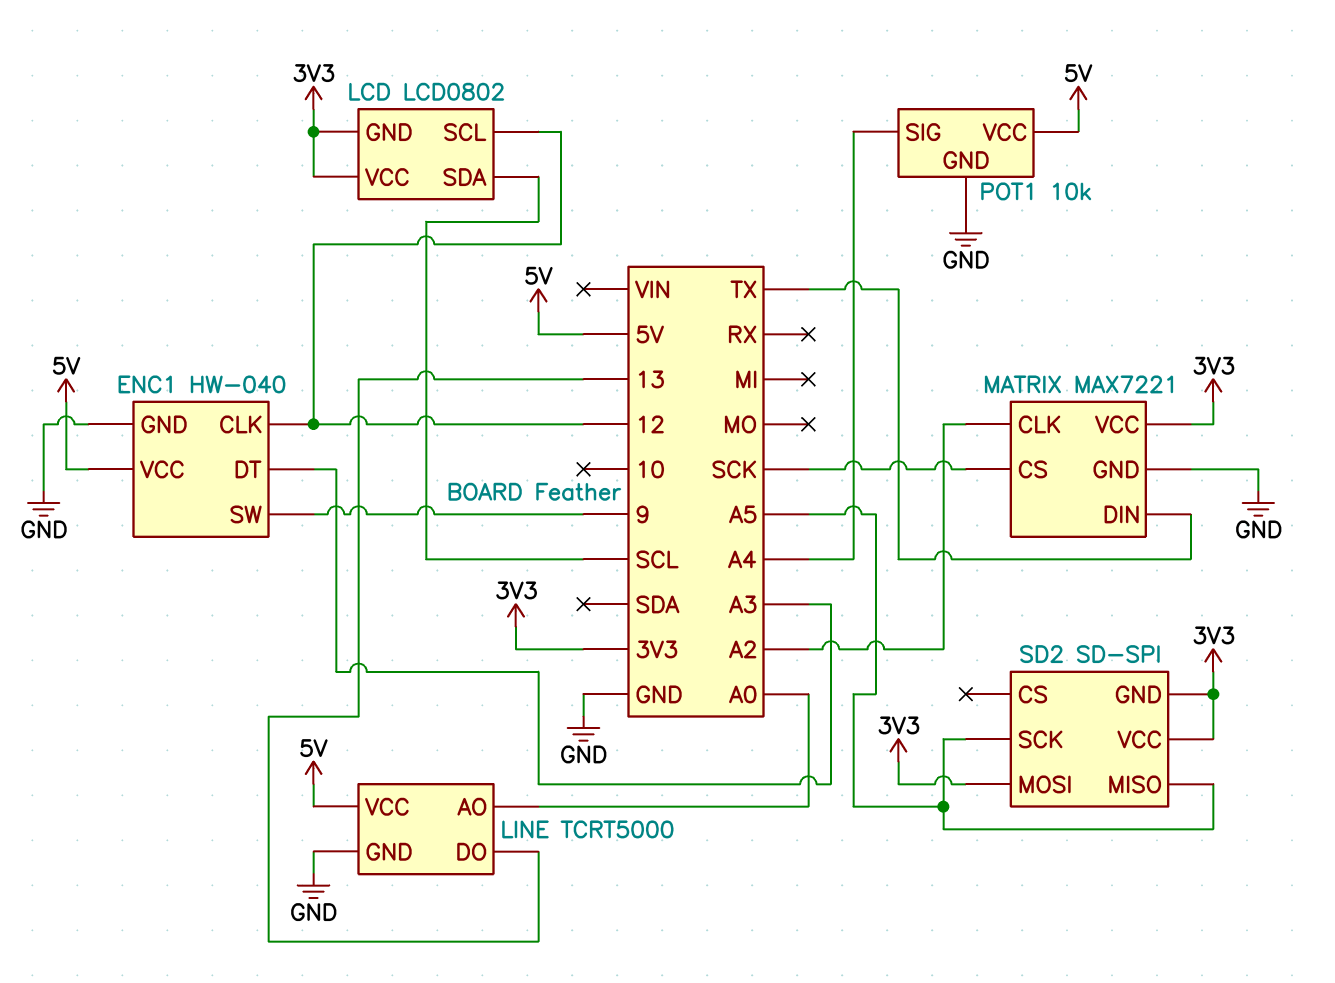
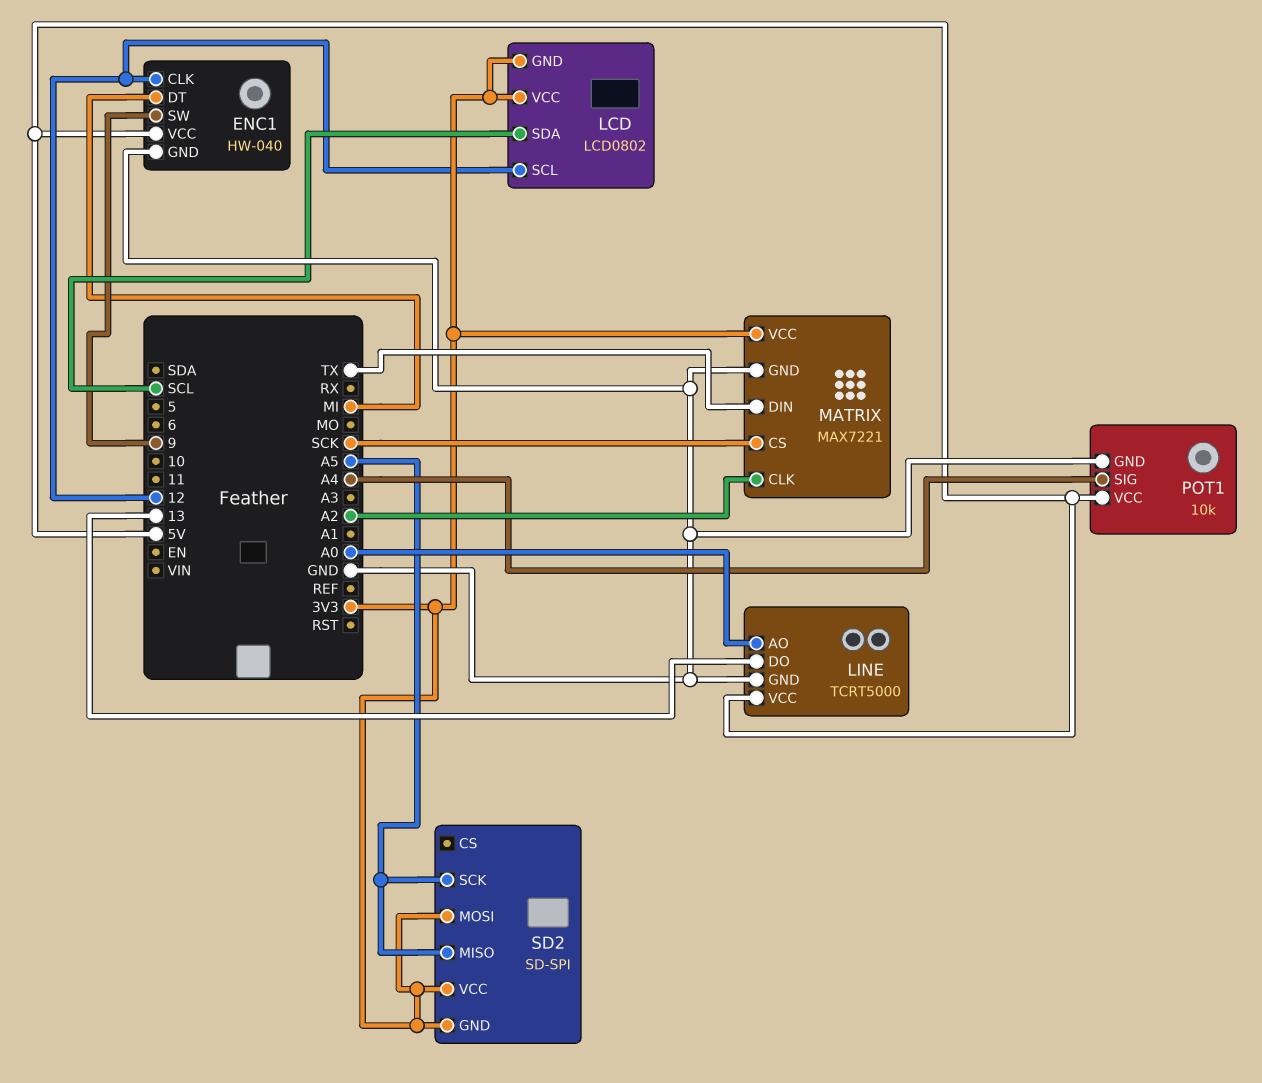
ENC1 pin DT: A3 -> MI

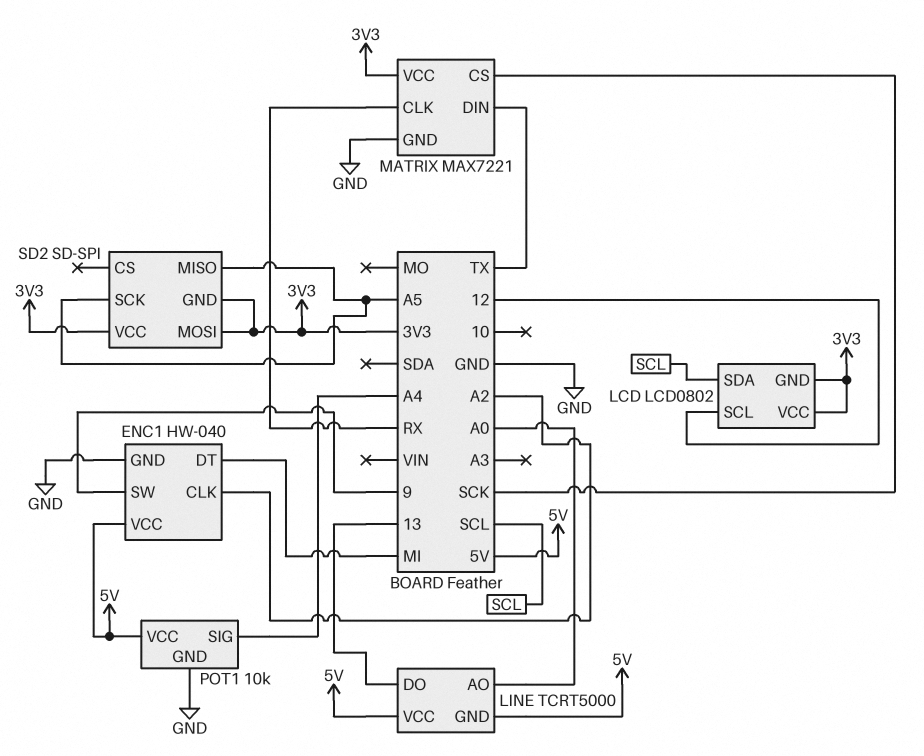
ENC1 pin CLK: 12 -> A2
LINE pin GND: GND -> 5V
MATRIX pin CLK: A2 -> RX

